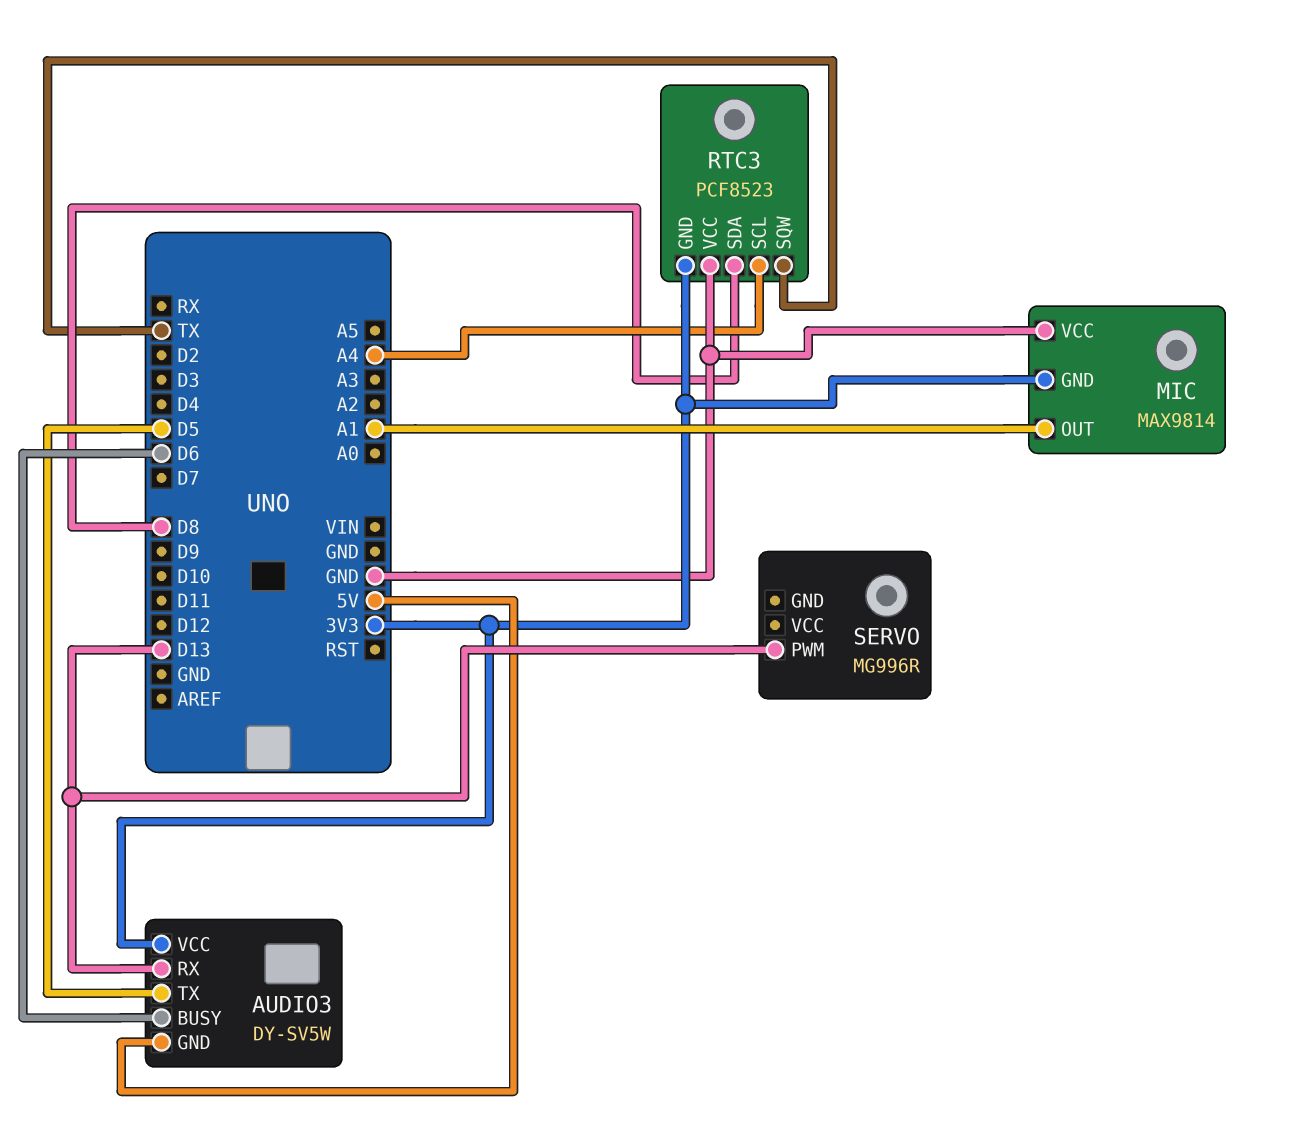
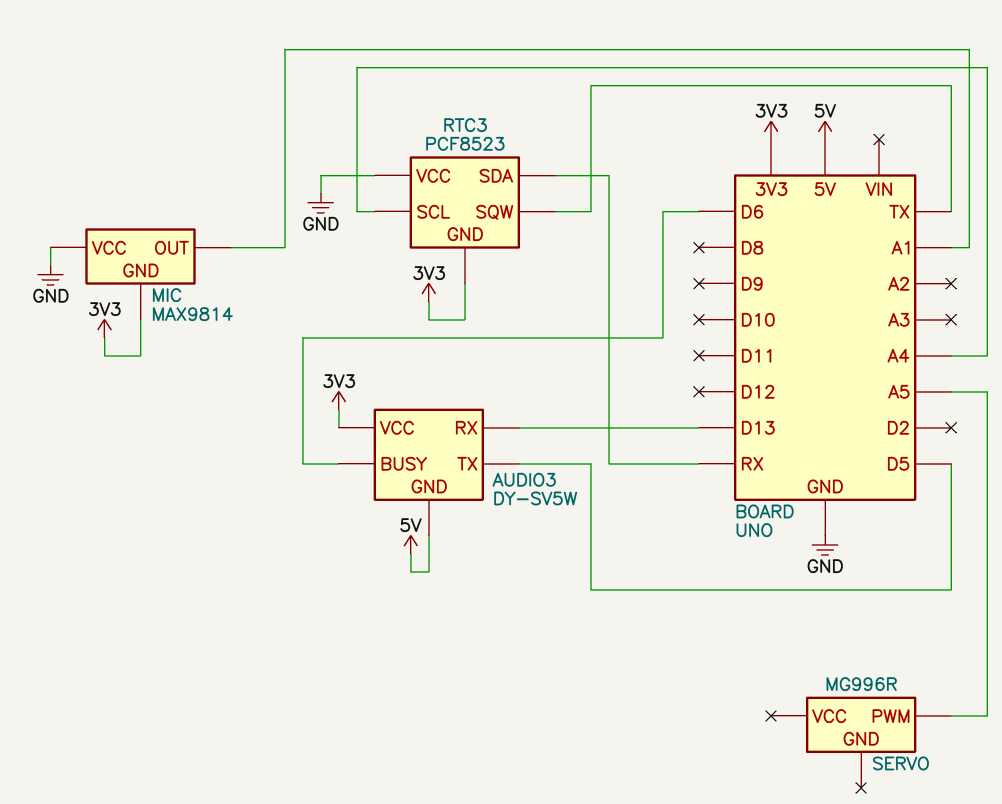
RTC3 pin SDA: D8 -> RX
SERVO pin PWM: D13 -> A5

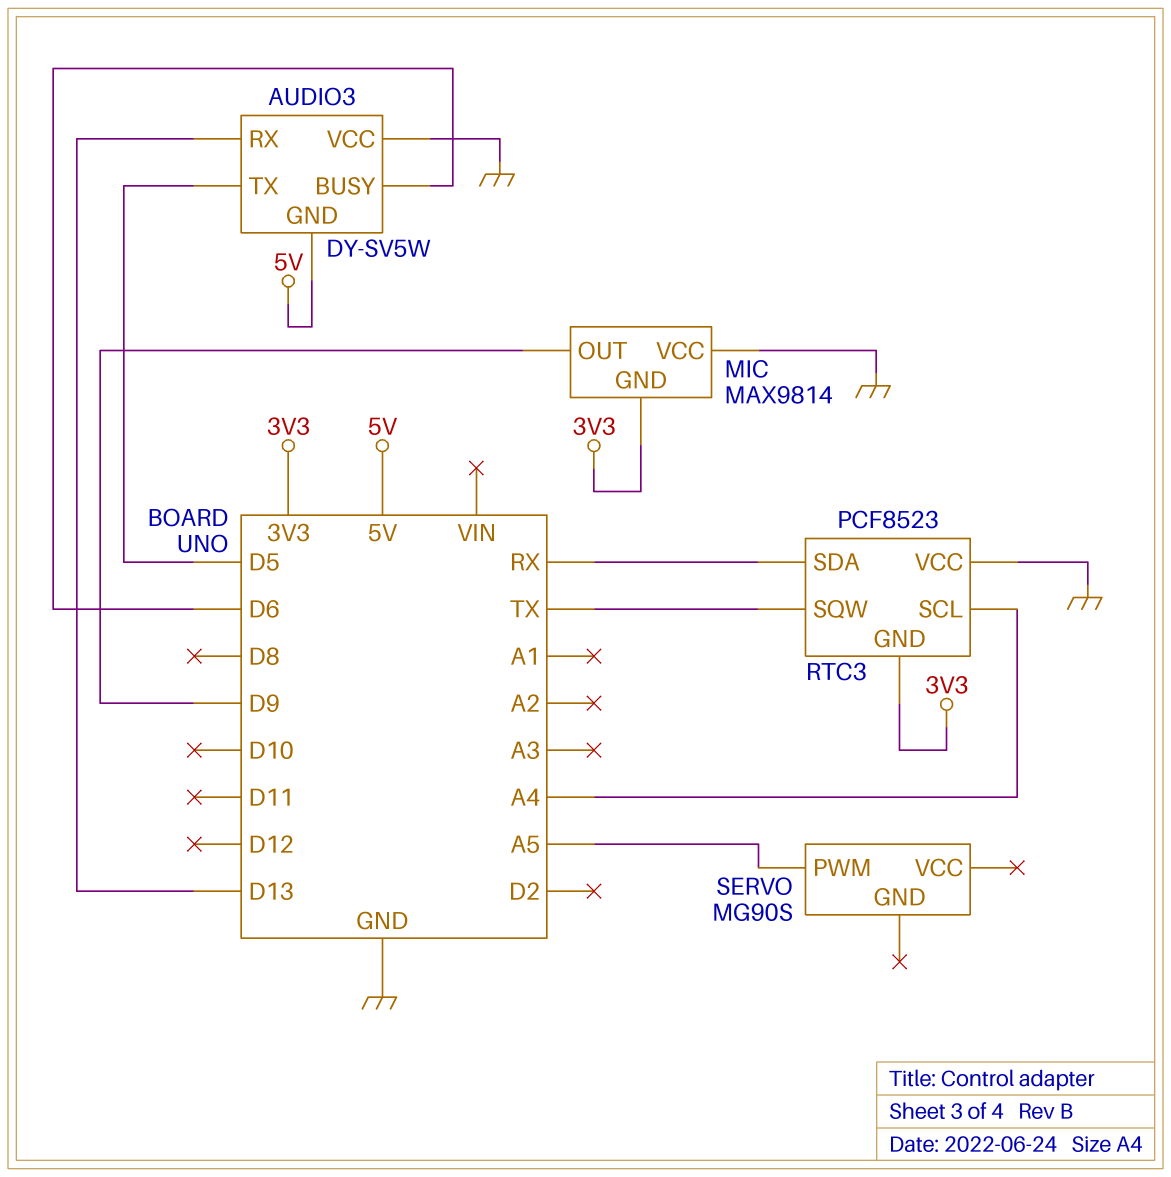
AUDIO3 pin VCC: 3V3 -> GND
MIC pin OUT: A1 -> D9
SERVO: MG996R -> MG90S

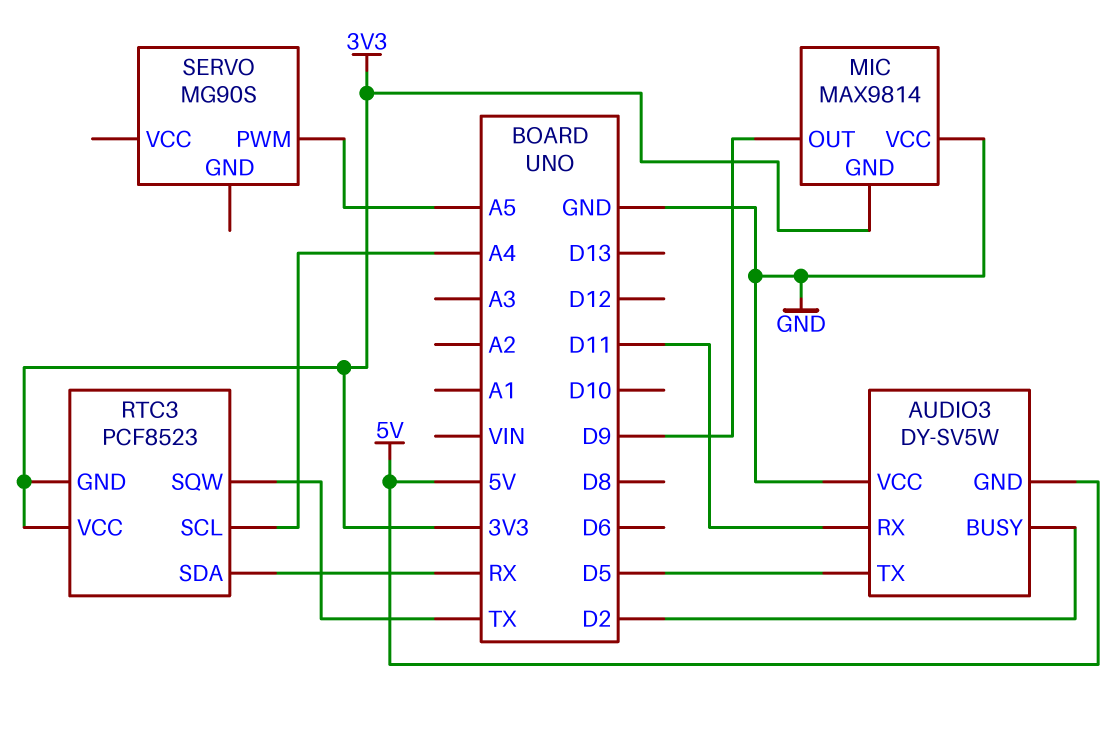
AUDIO3 pin BUSY: D6 -> D2
AUDIO3 pin RX: D13 -> D11
RTC3 pin VCC: GND -> 3V3

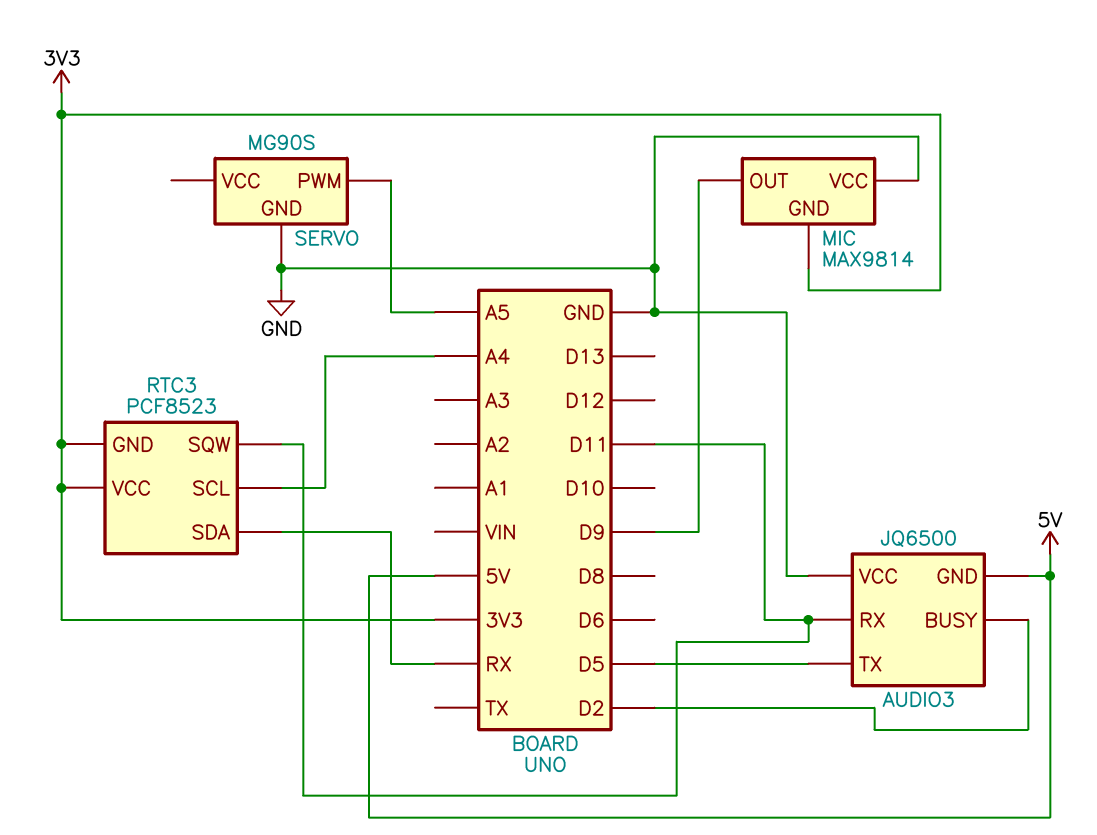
AUDIO3: DY-SV5W -> JQ6500
RTC3 pin SQW: TX -> D11
SERVO pin GND: none -> GND

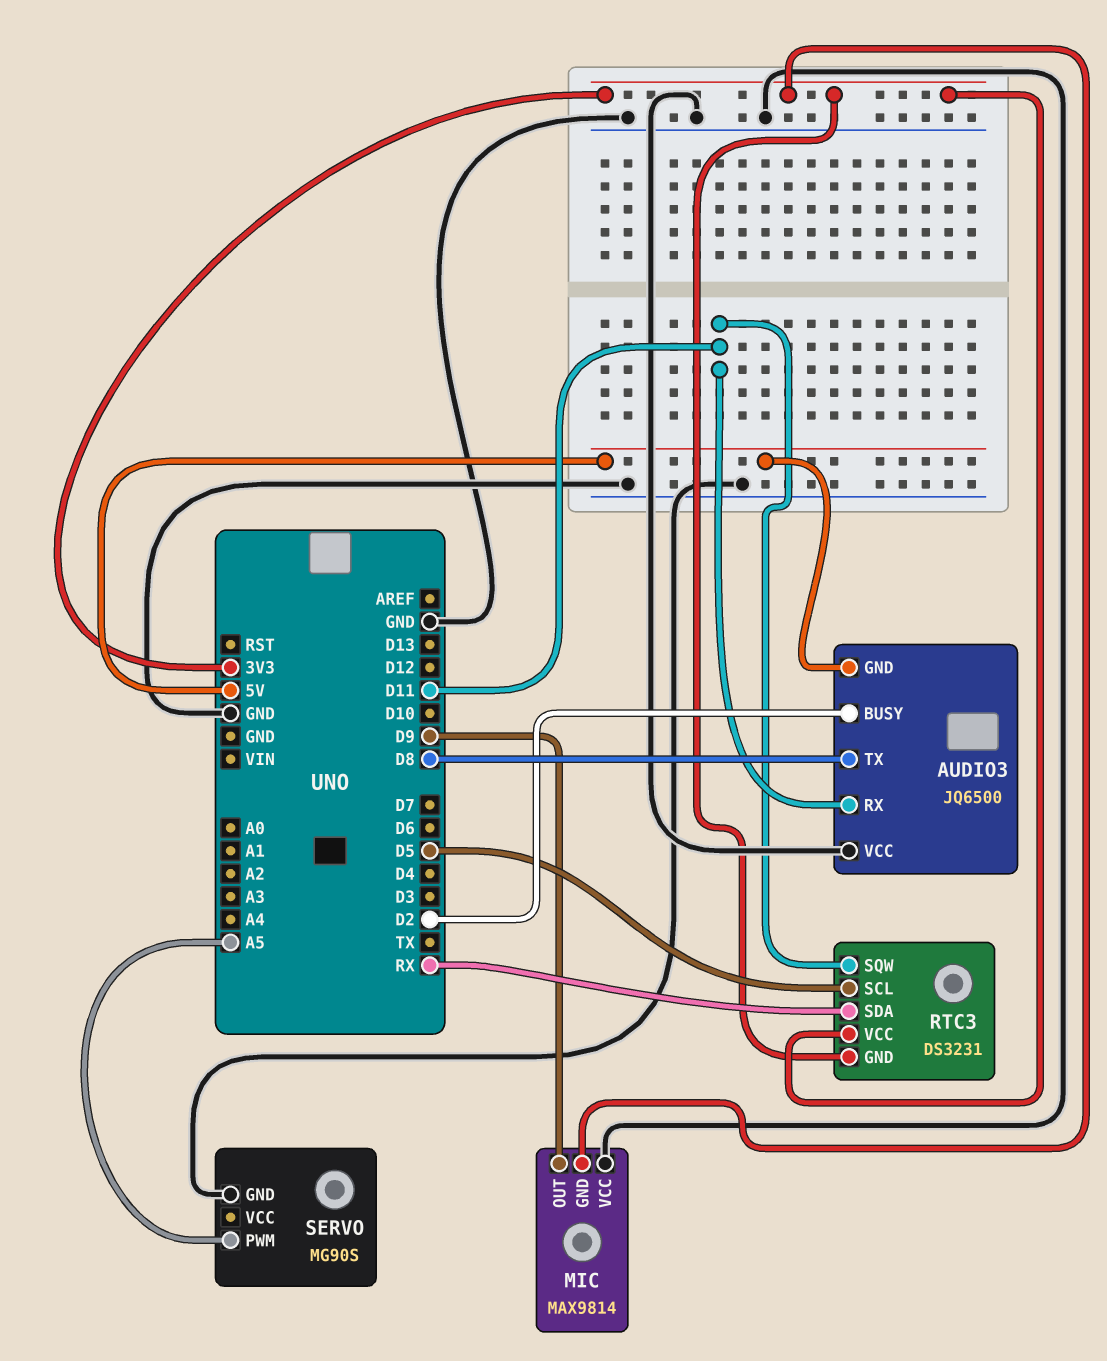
AUDIO3 pin TX: D5 -> D8
RTC3: PCF8523 -> DS3231
RTC3 pin SCL: A4 -> D5

